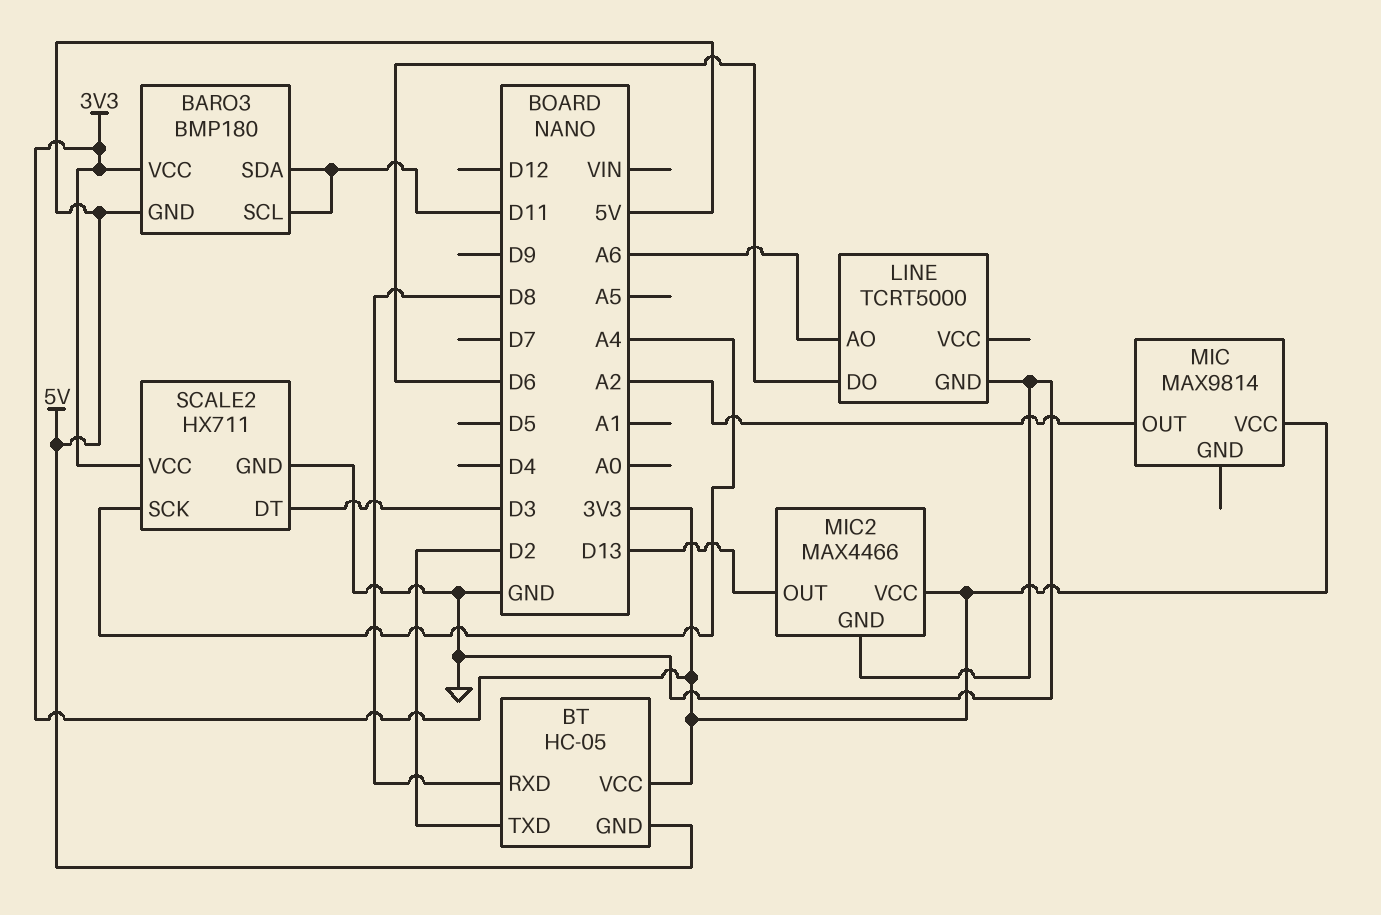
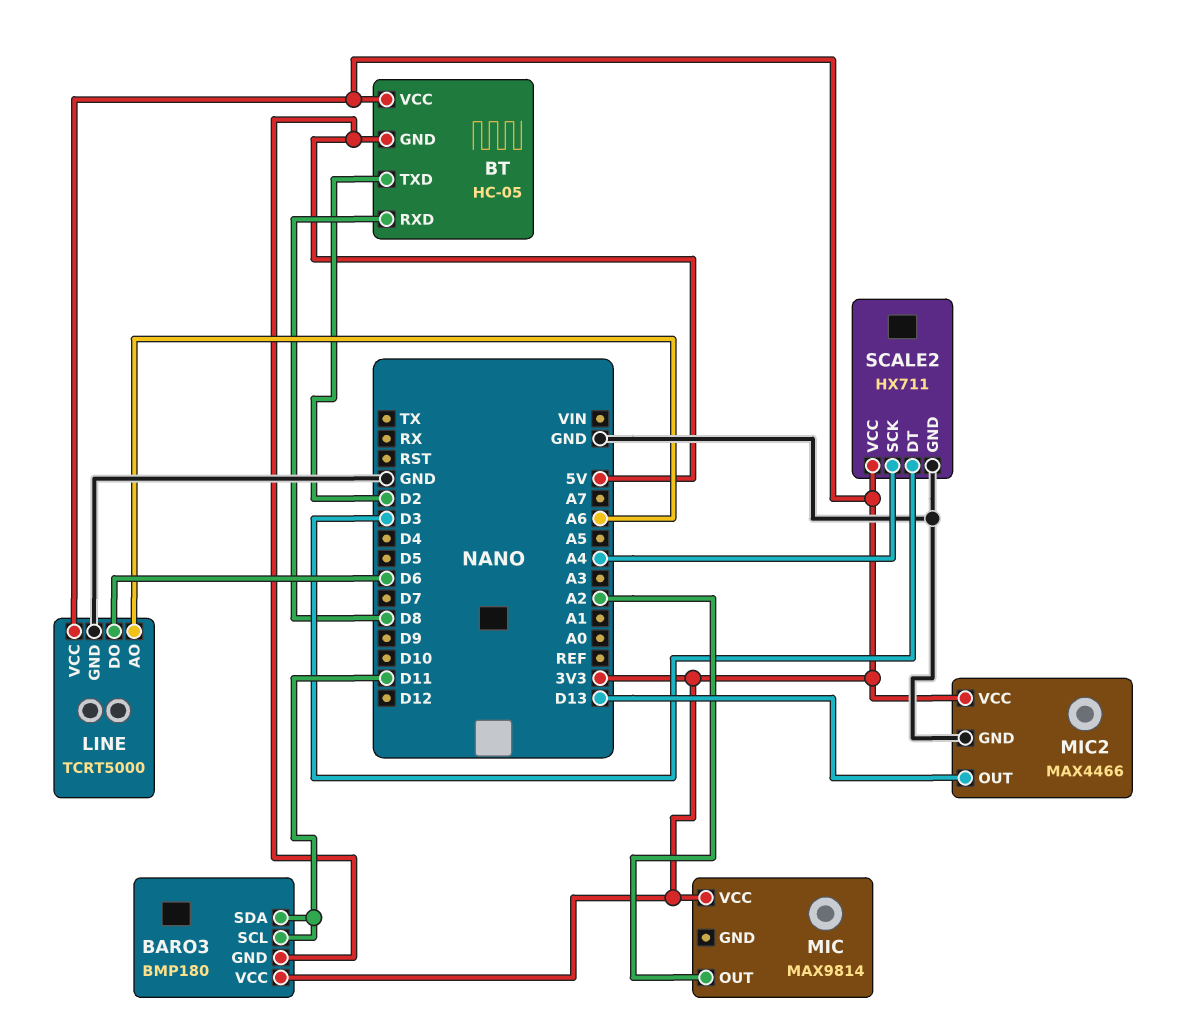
LINE pin VCC: none -> 3V3

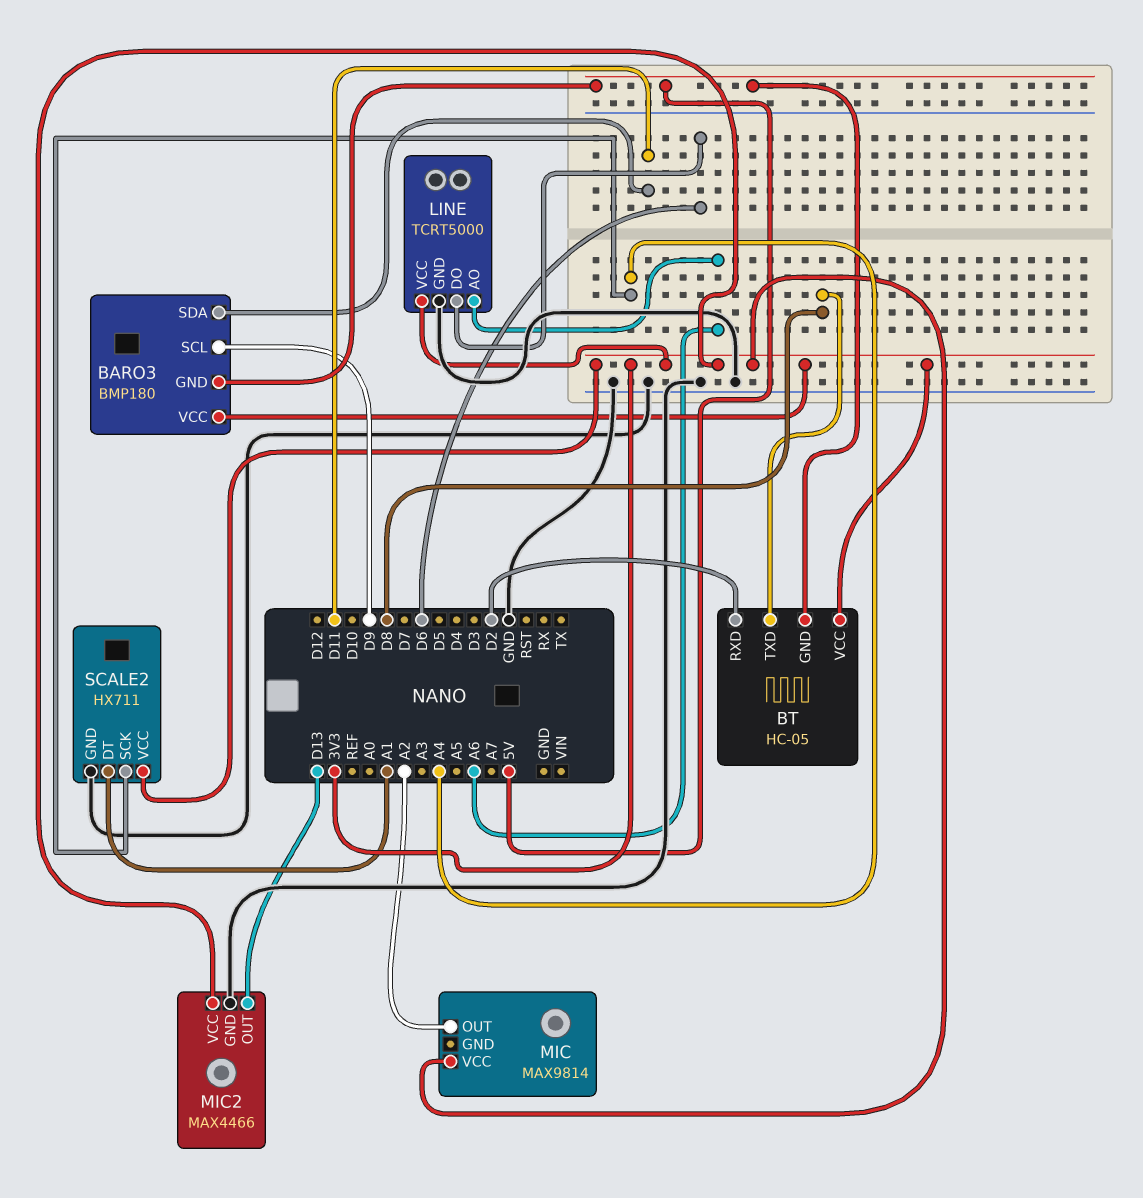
BARO3 pin SCL: D11 -> D9
BT pin RXD: D8 -> D2
BT pin TXD: D2 -> D8
SCALE2 pin DT: D3 -> A1

